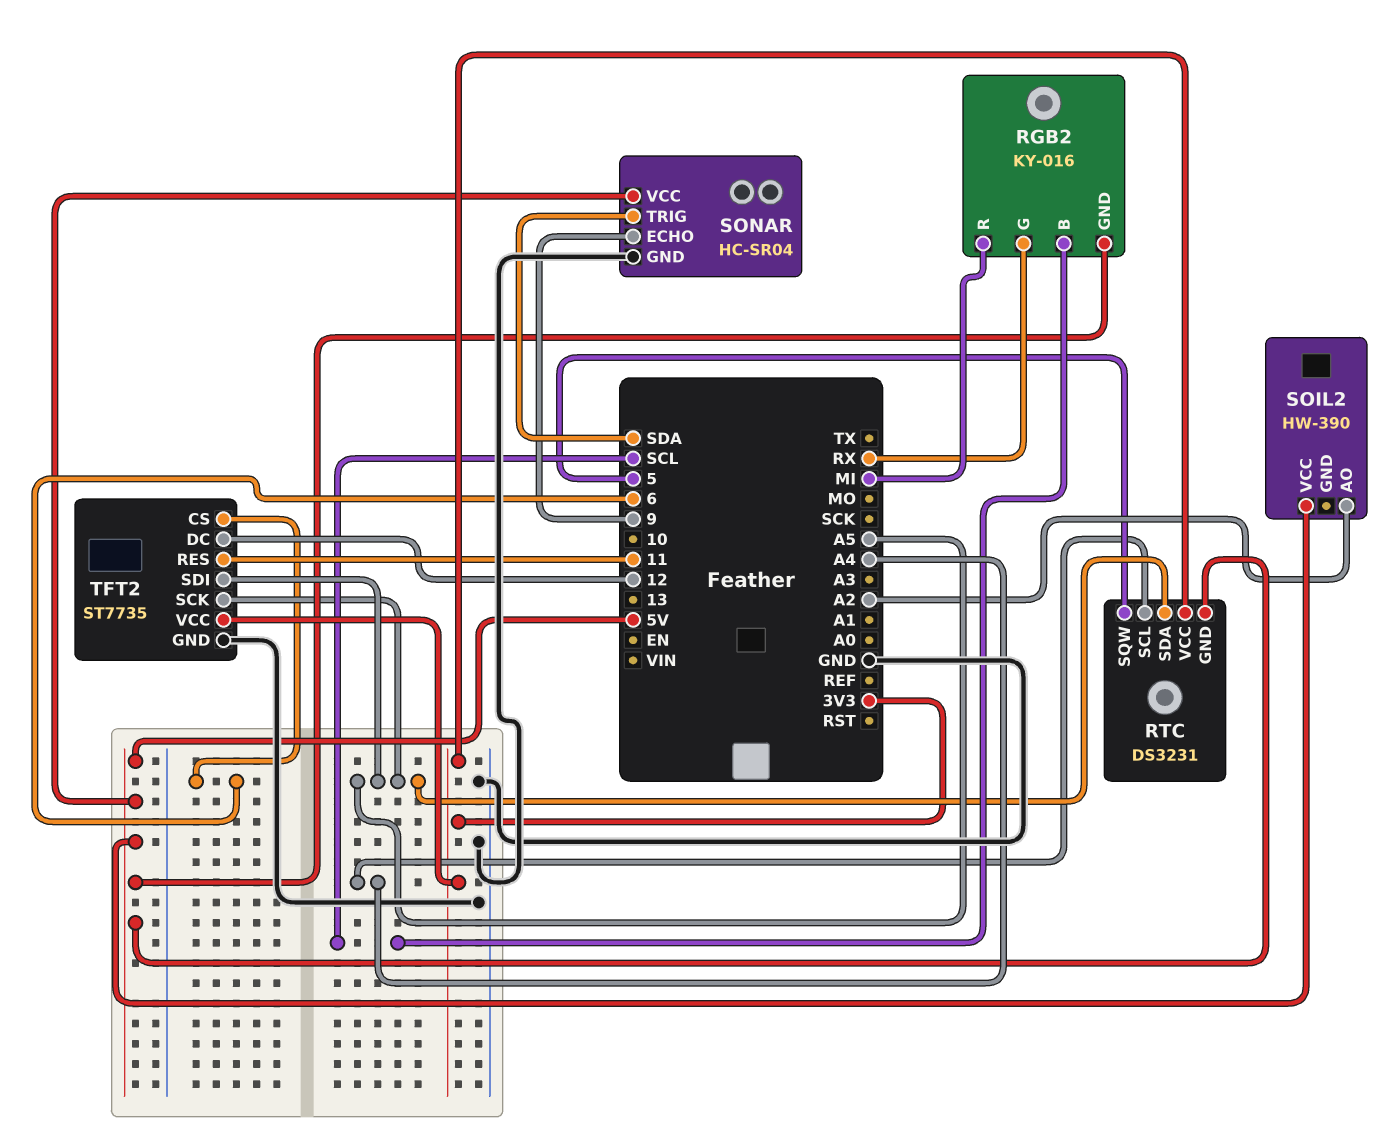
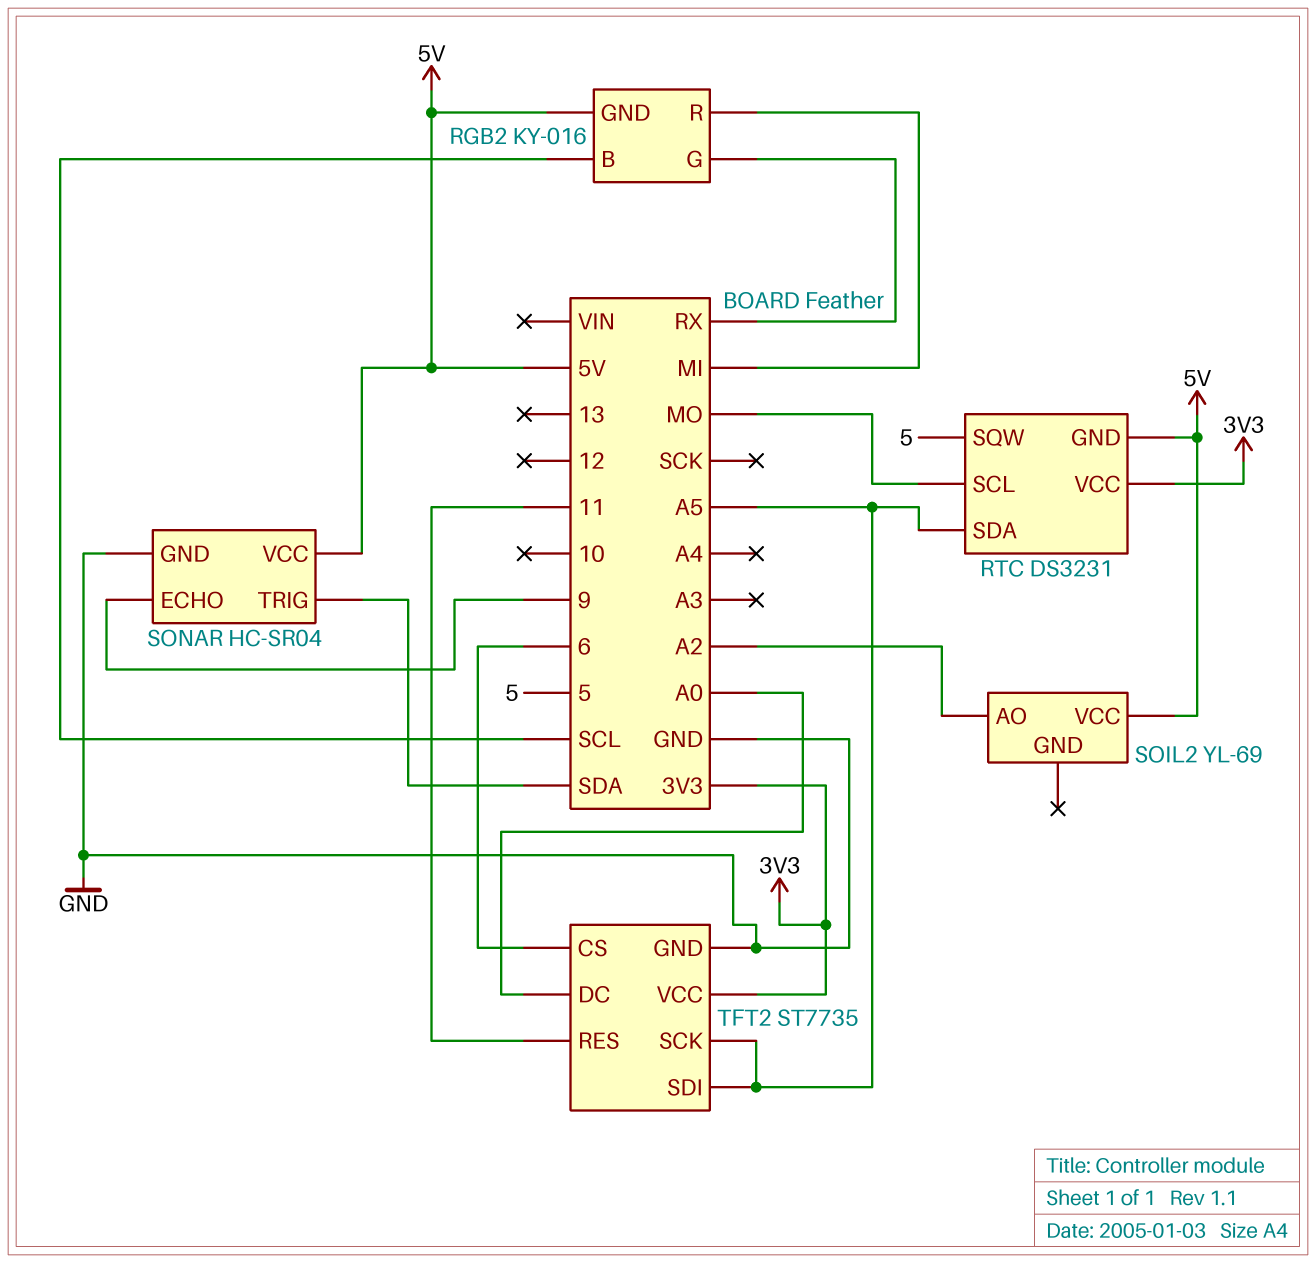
RTC pin SCL: A4 -> MO
SOIL2: HW-390 -> YL-69
TFT2 pin DC: 12 -> A0

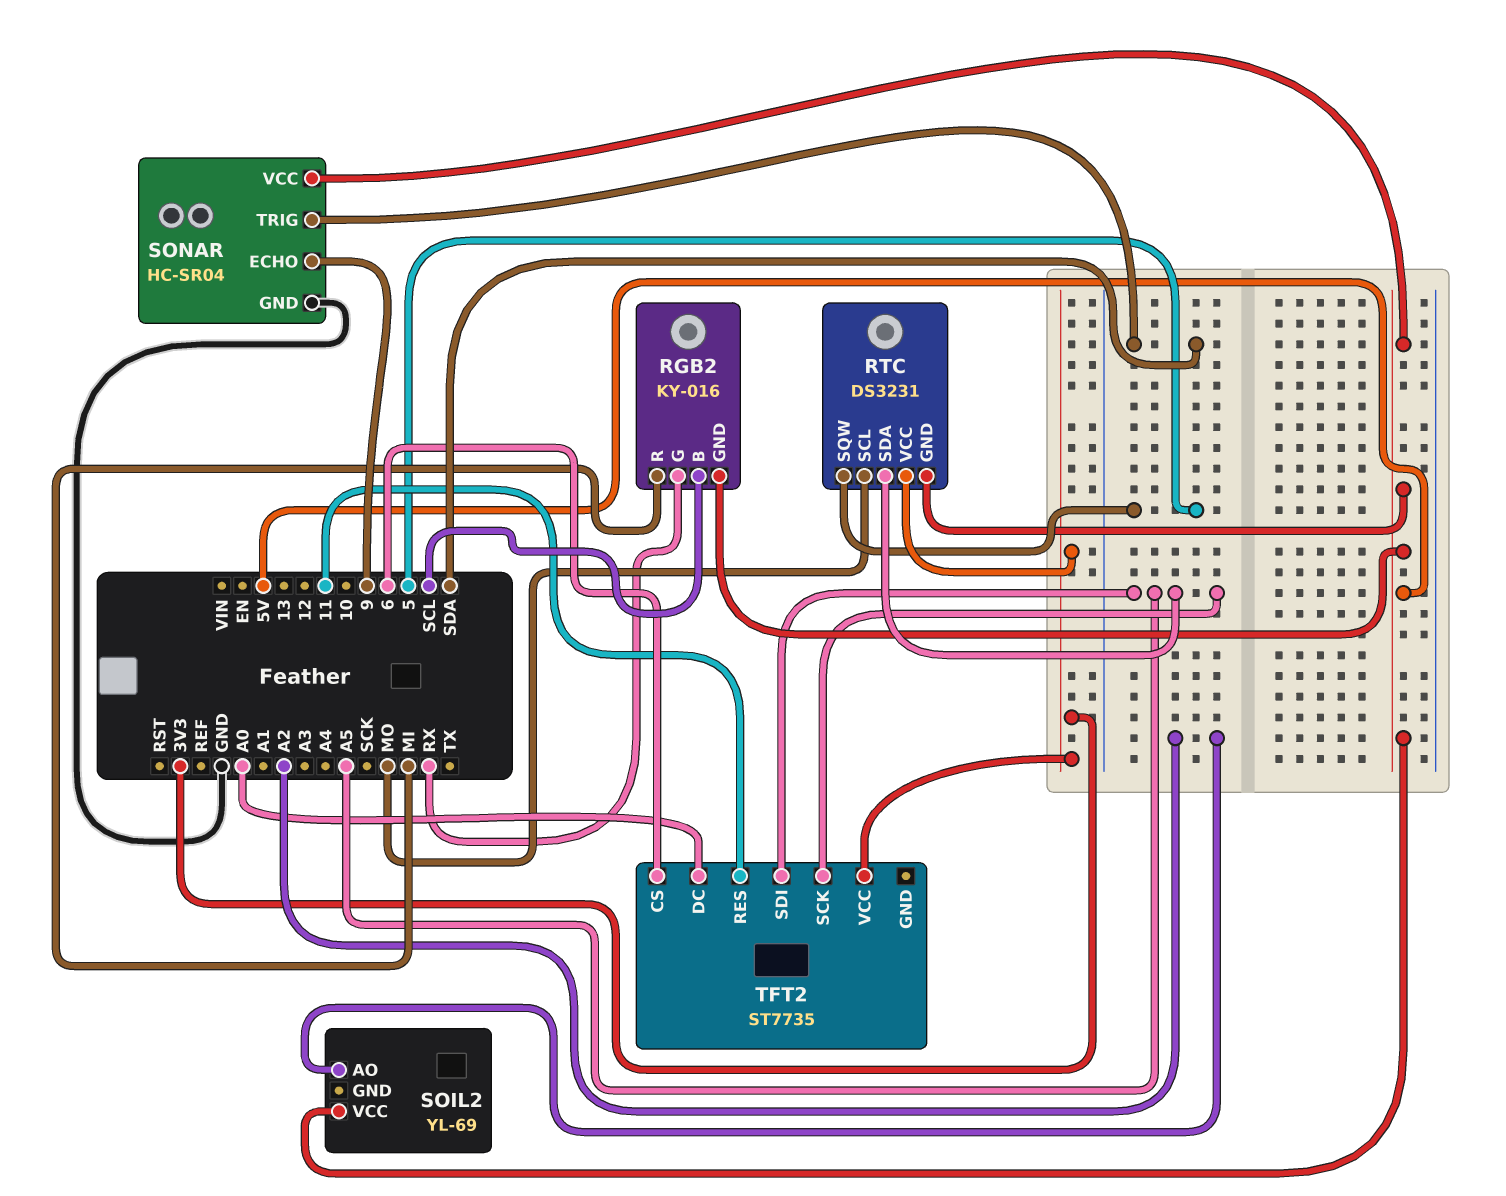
TFT2 pin GND: GND -> none

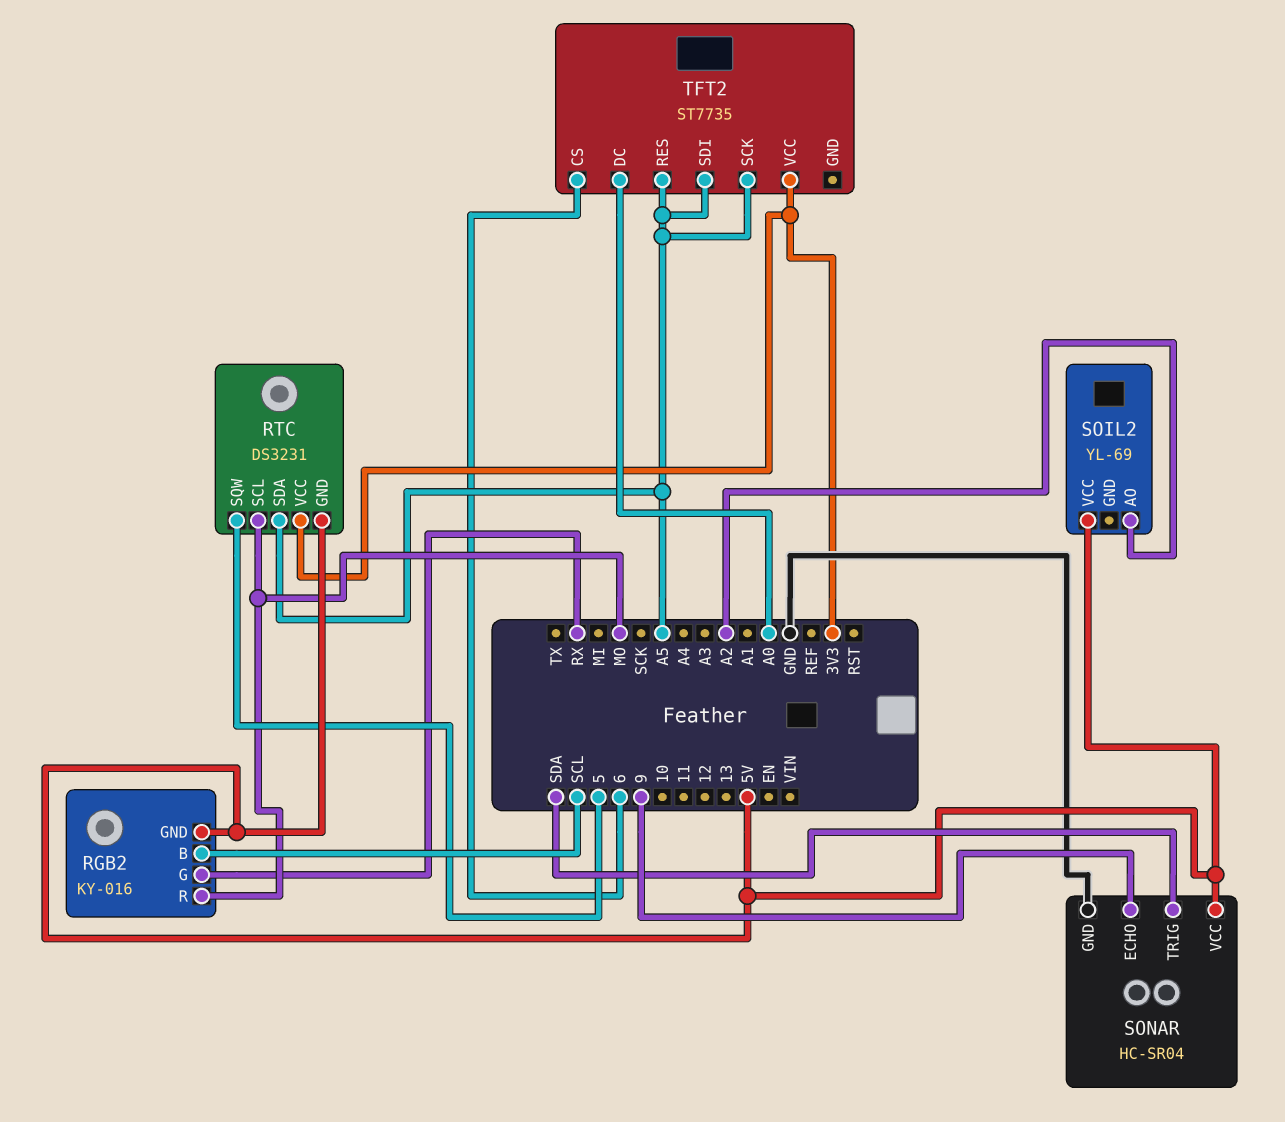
RGB2 pin R: MI -> MO
TFT2 pin RES: 11 -> A5

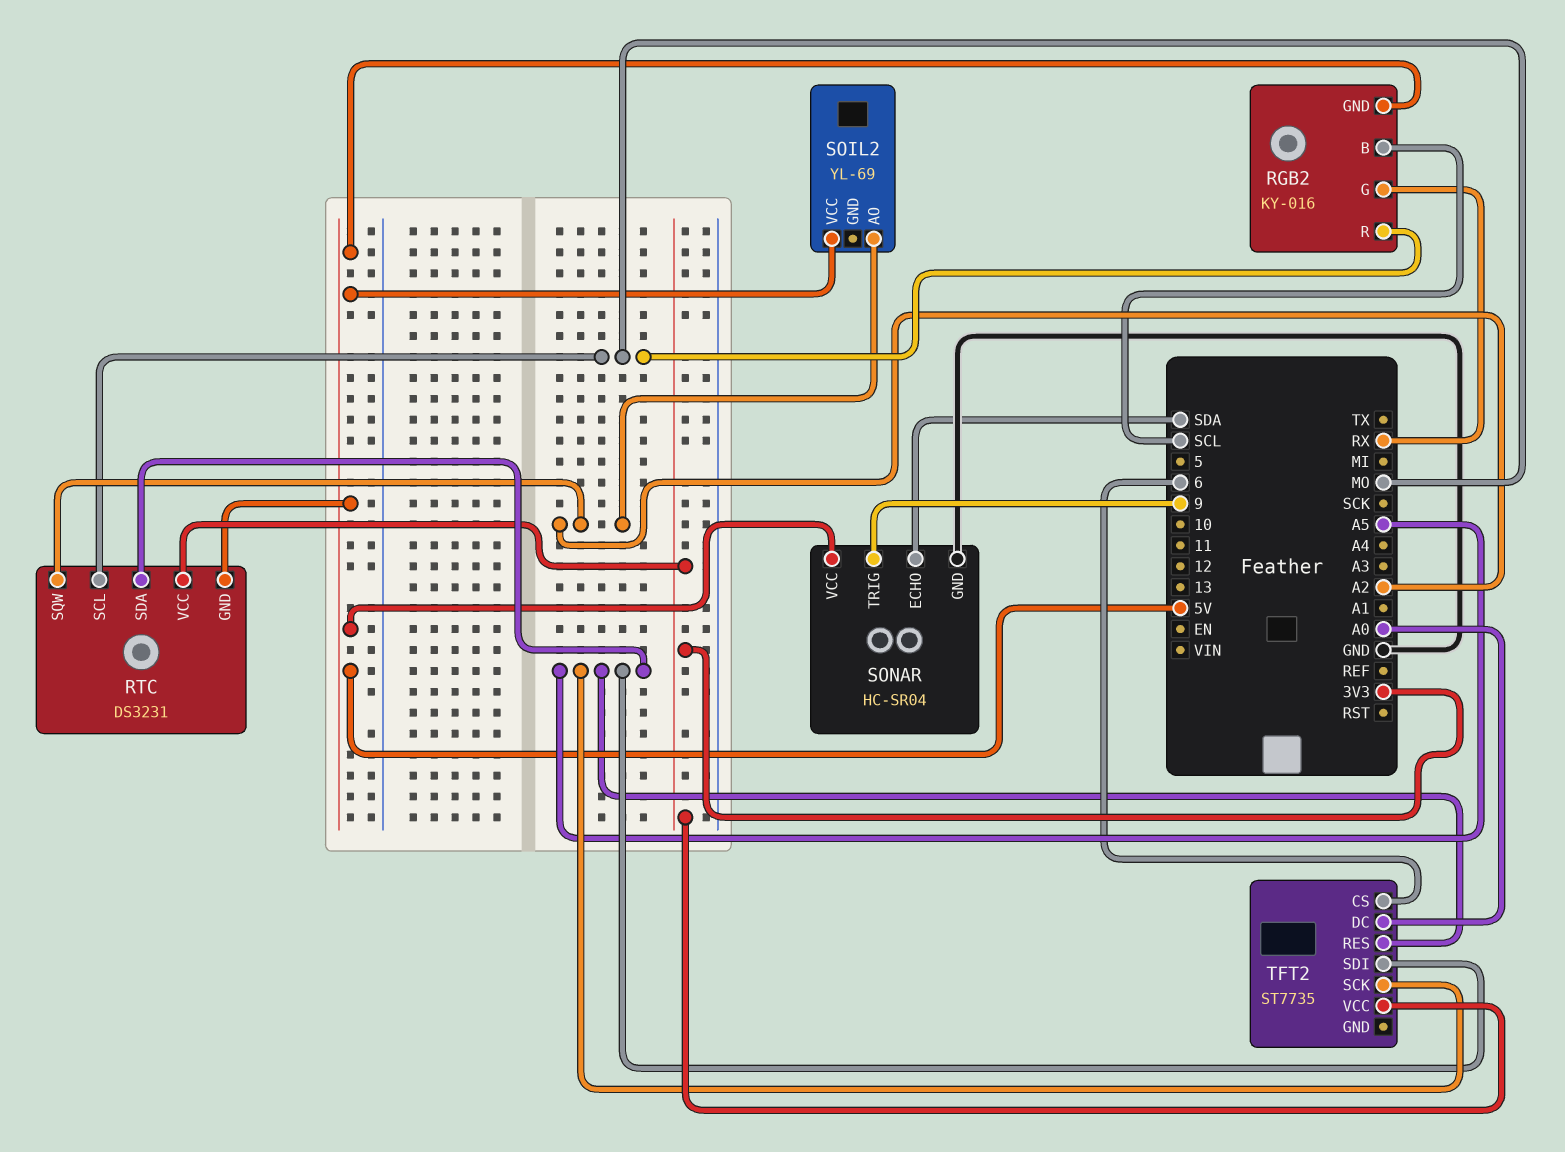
RTC pin SQW: 5 -> A2
SONAR pin ECHO: 9 -> SDA
SONAR pin TRIG: SDA -> 9

